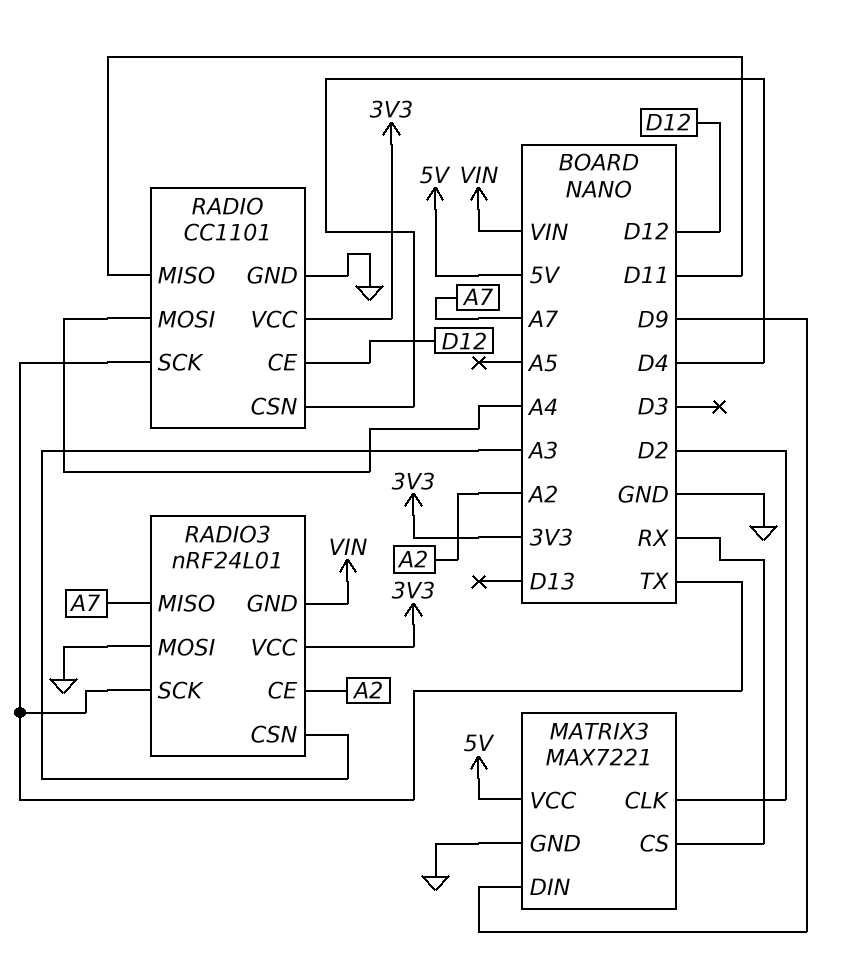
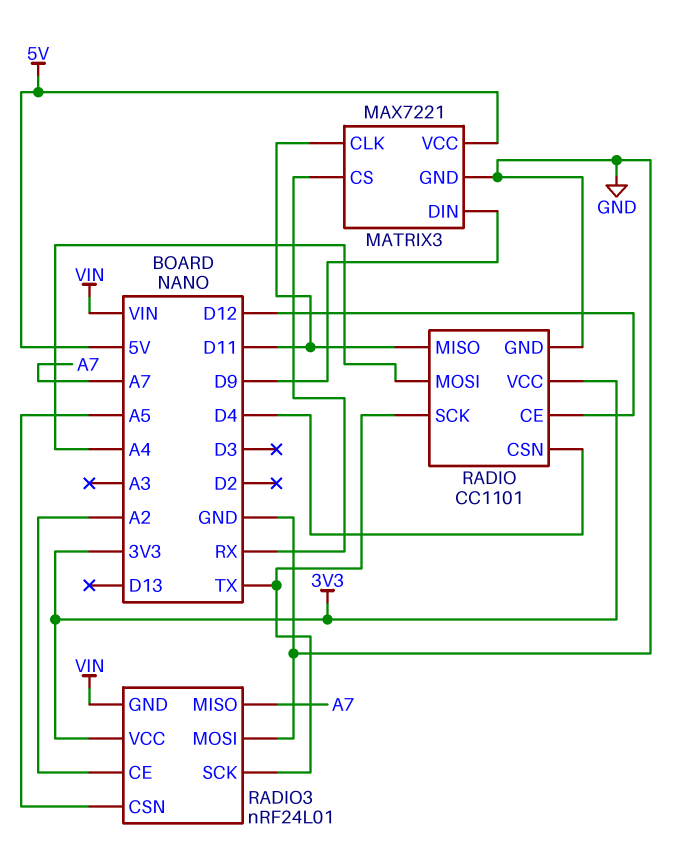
MATRIX3 pin CLK: D2 -> D11
RADIO3 pin CSN: A3 -> A5

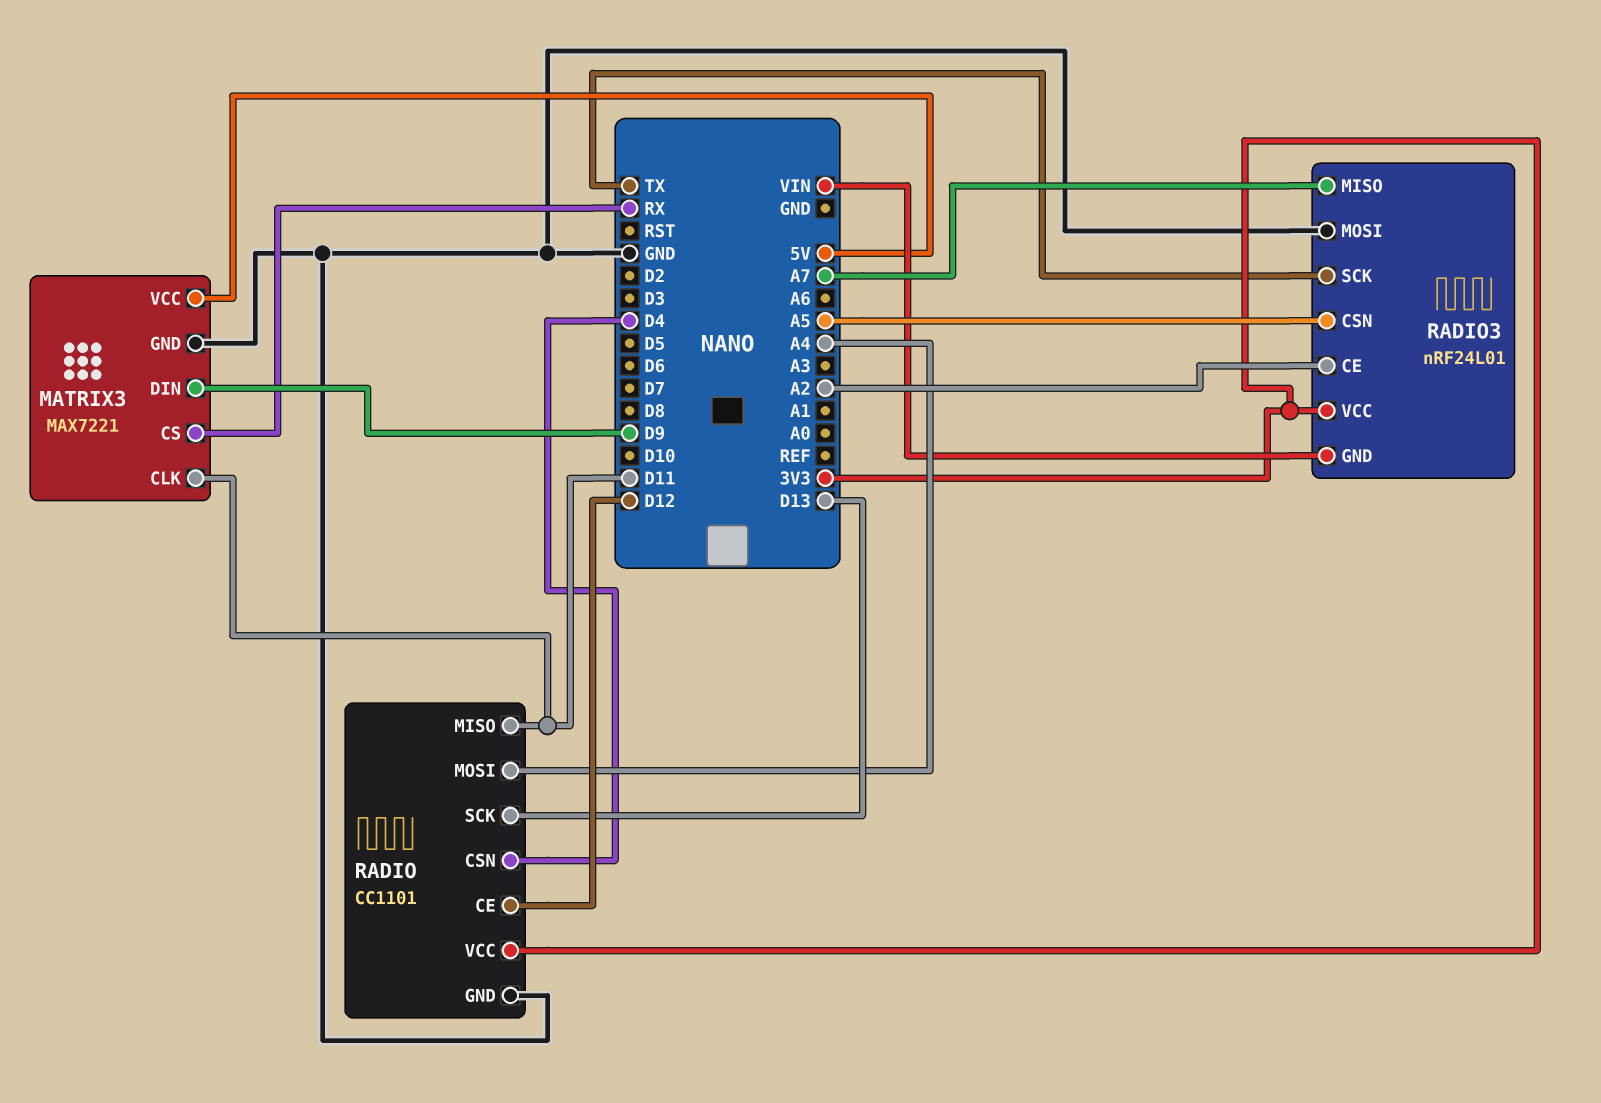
RADIO pin SCK: TX -> D13

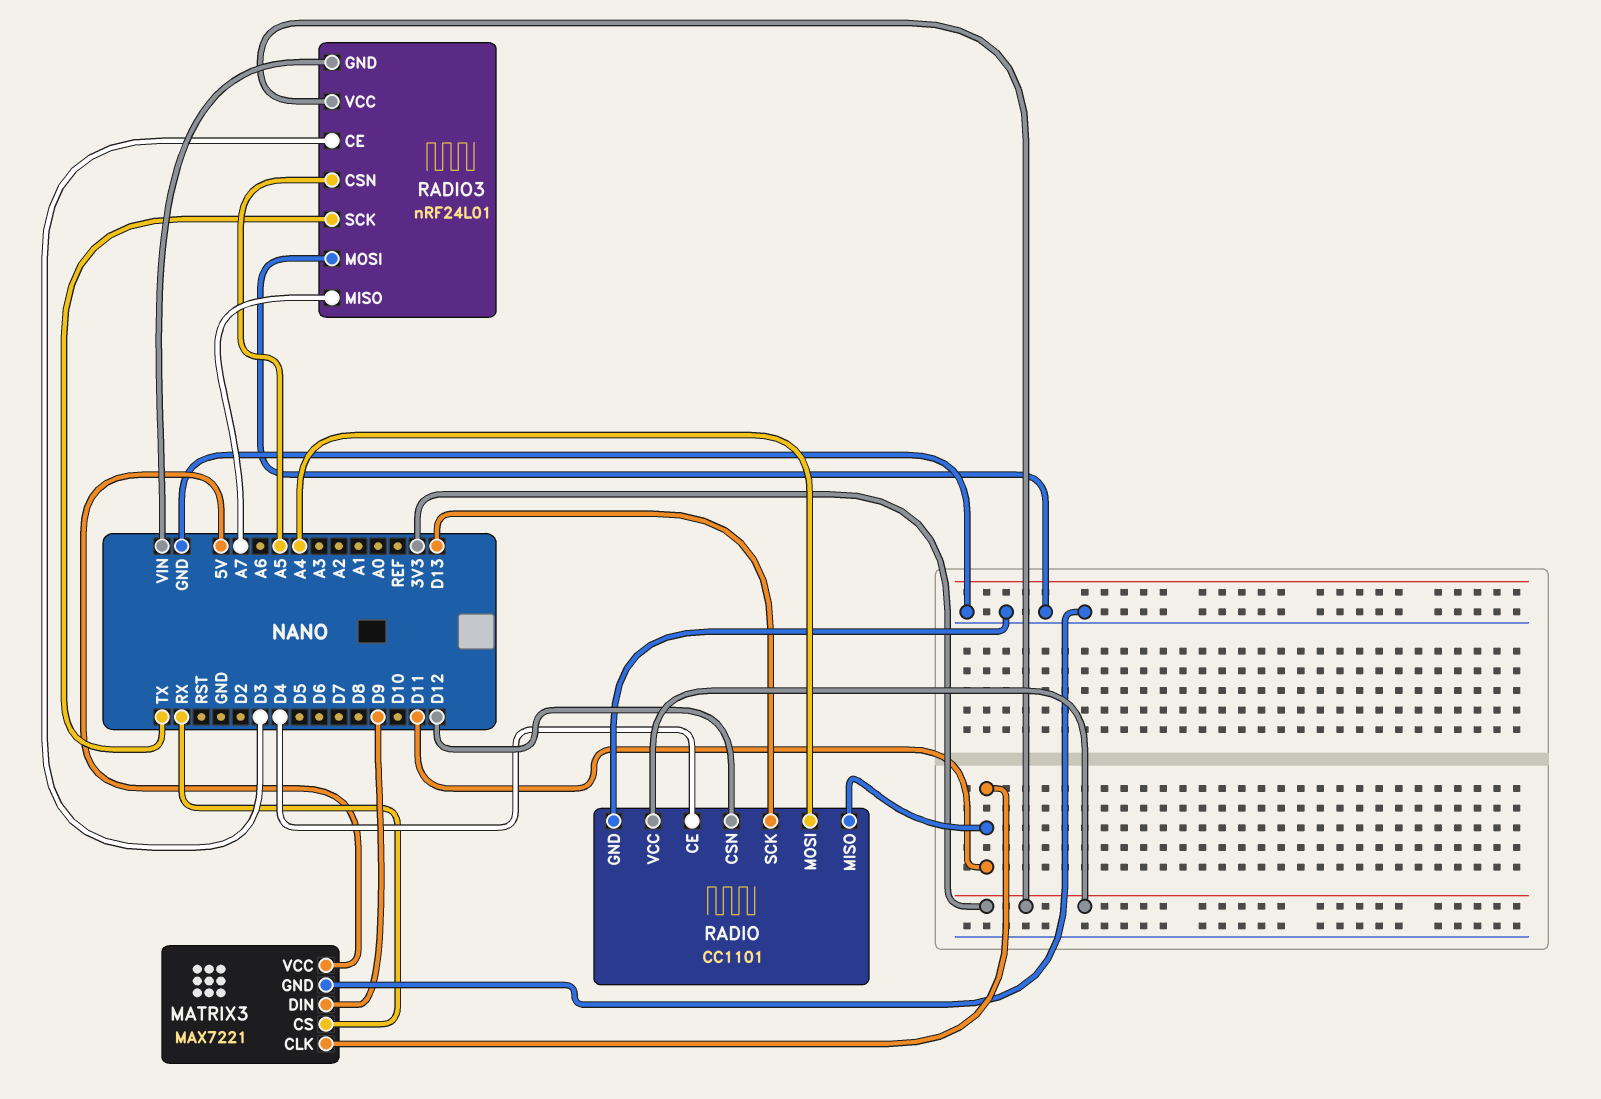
RADIO pin CE: D12 -> D4
RADIO pin CSN: D4 -> D12
RADIO3 pin CE: A2 -> D3

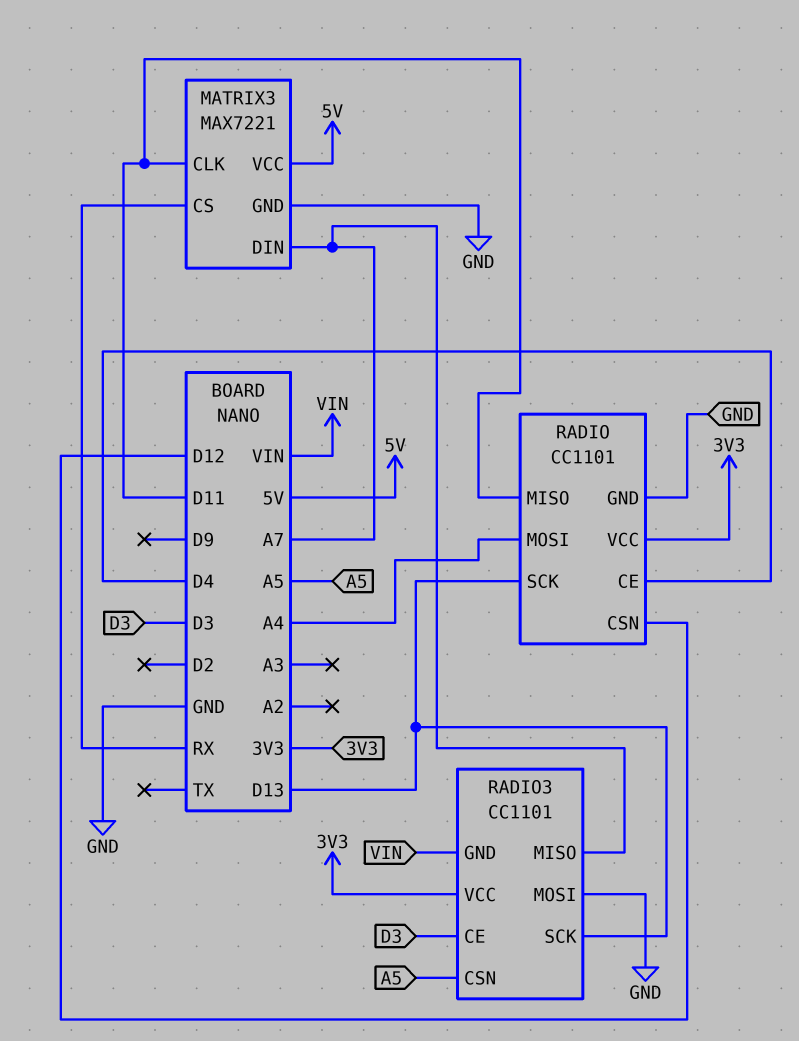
MATRIX3 pin DIN: D9 -> A7
RADIO3: nRF24L01 -> CC1101
RADIO3 pin SCK: TX -> D13

